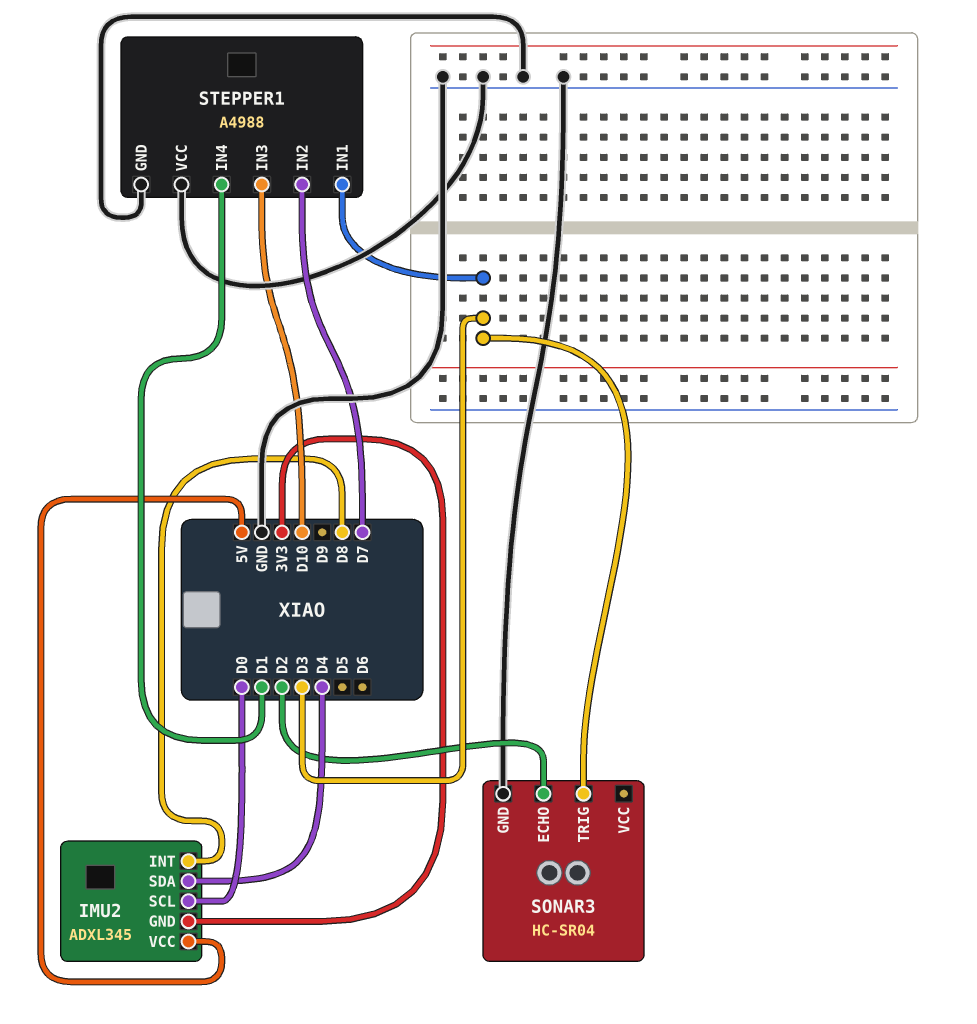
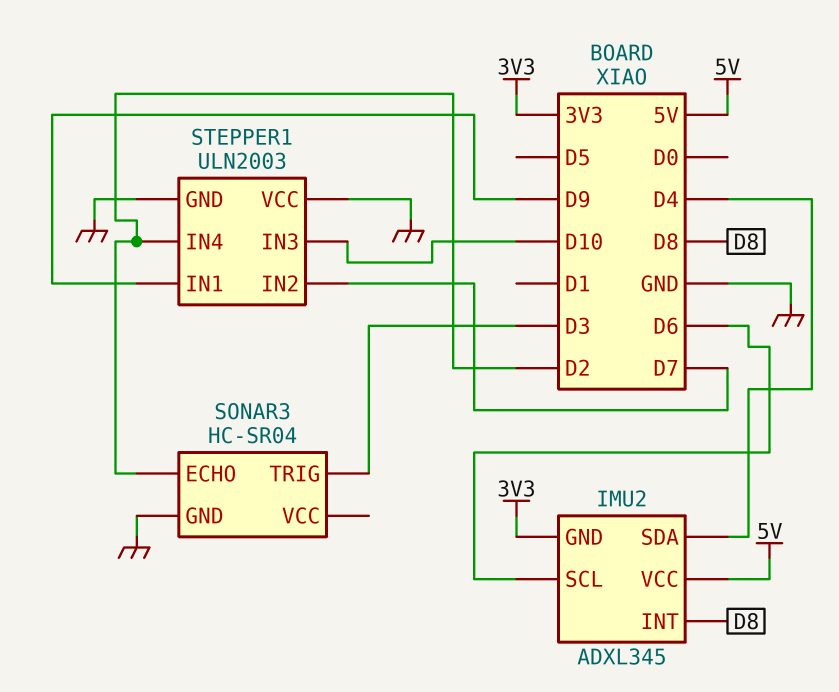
IMU2 pin SCL: D0 -> D6
STEPPER1: A4988 -> ULN2003
STEPPER1 pin IN1: D3 -> D9
STEPPER1 pin IN4: D1 -> D2

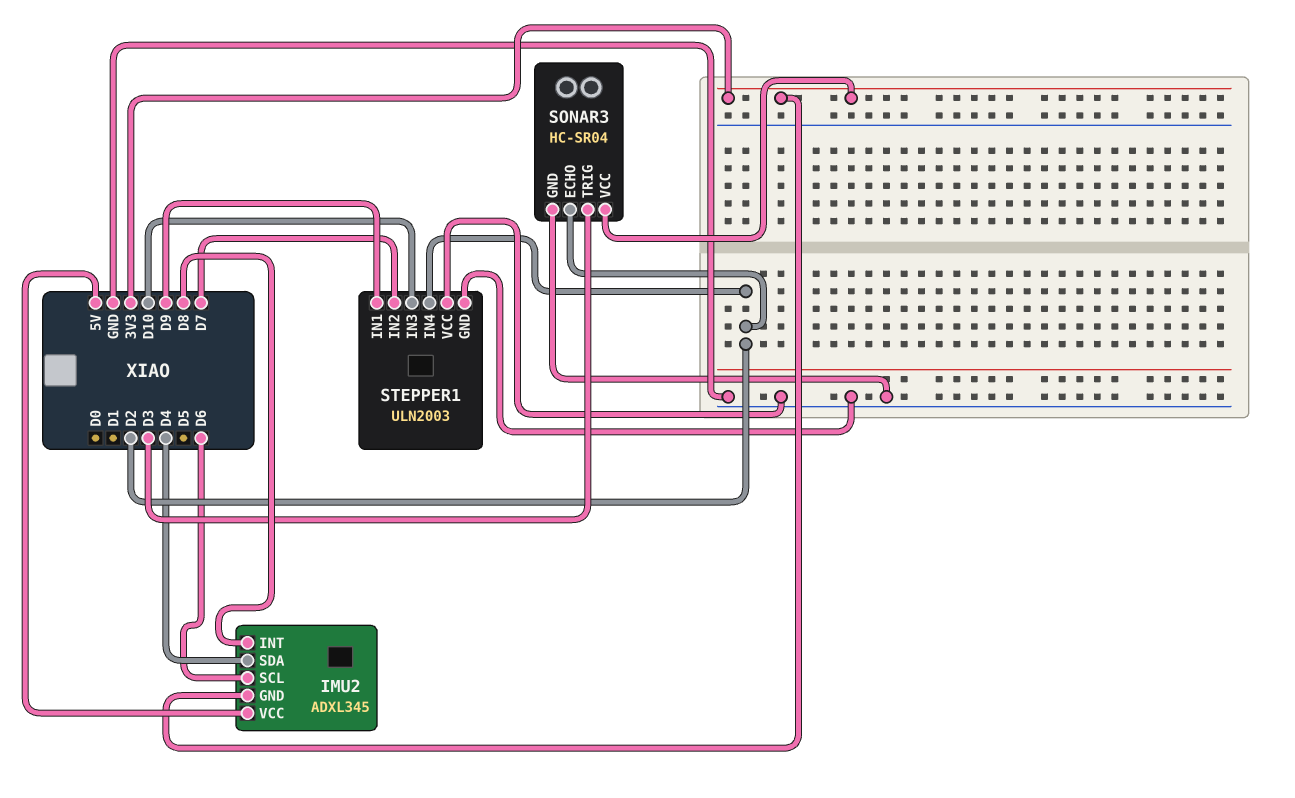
SONAR3 pin VCC: none -> 3V3

